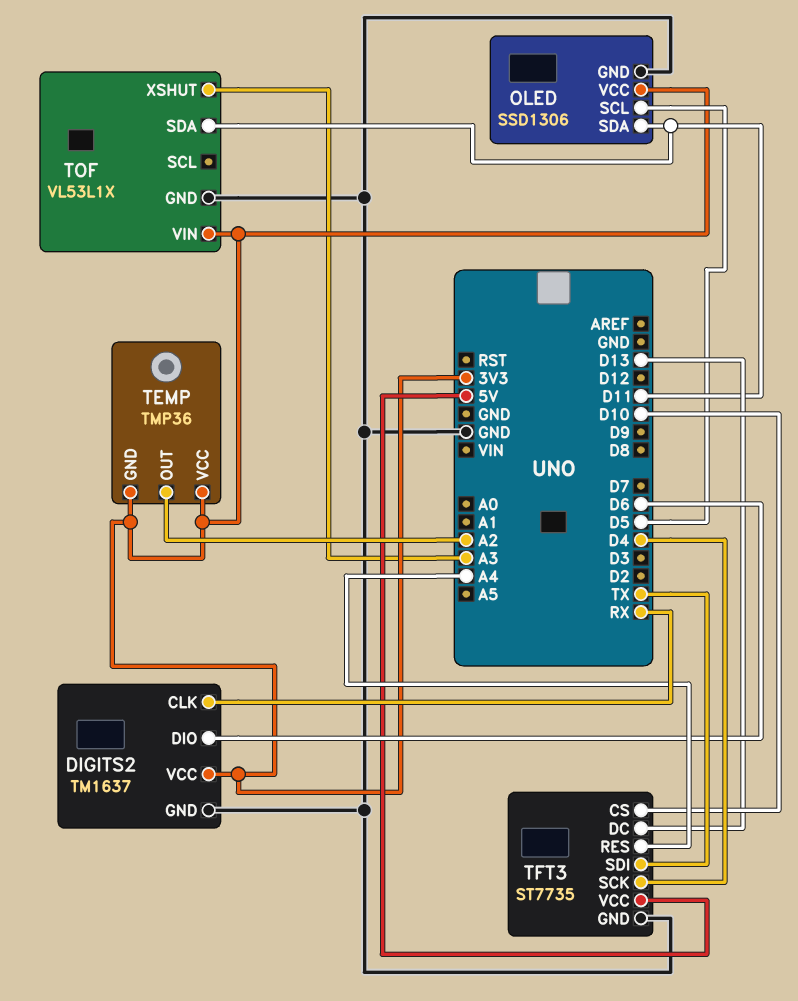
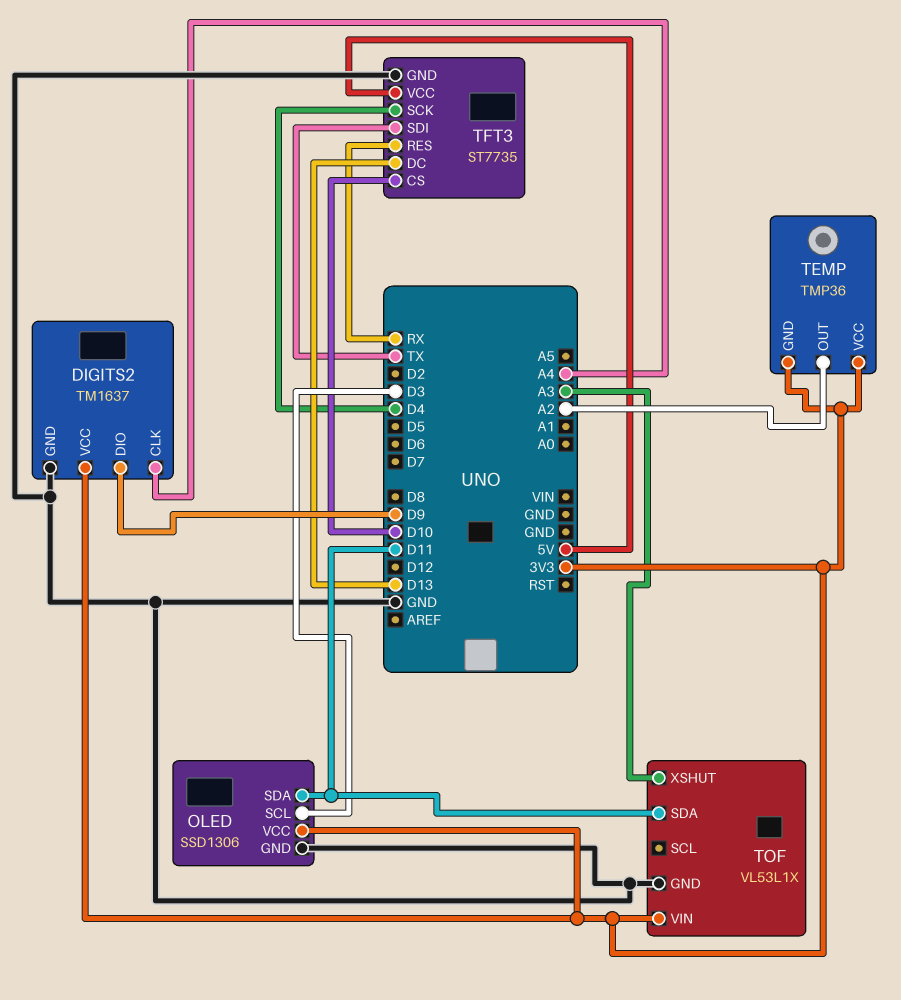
DIGITS2 pin CLK: RX -> A4
DIGITS2 pin DIO: D6 -> D9
OLED pin SCL: D5 -> D3
TFT3 pin RES: A4 -> RX

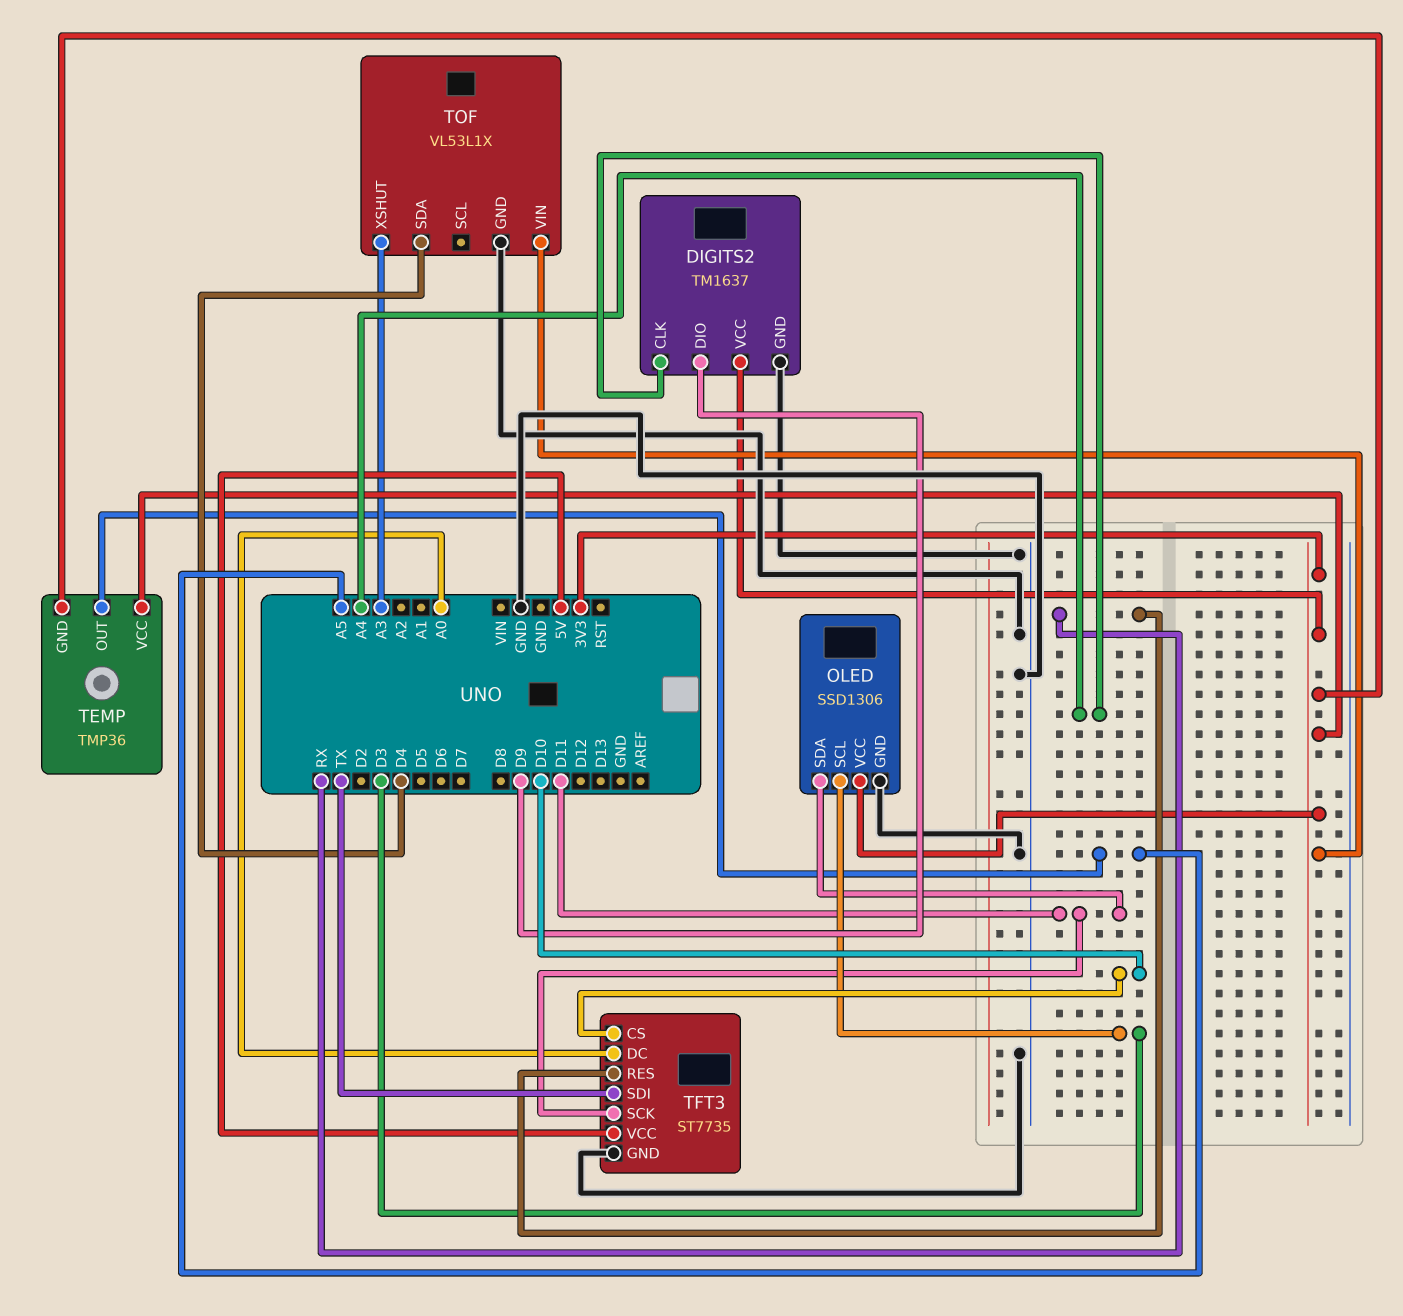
TEMP pin OUT: A2 -> A5
TFT3 pin DC: D13 -> A0
TFT3 pin SCK: D4 -> D11
TOF pin SDA: D11 -> D4

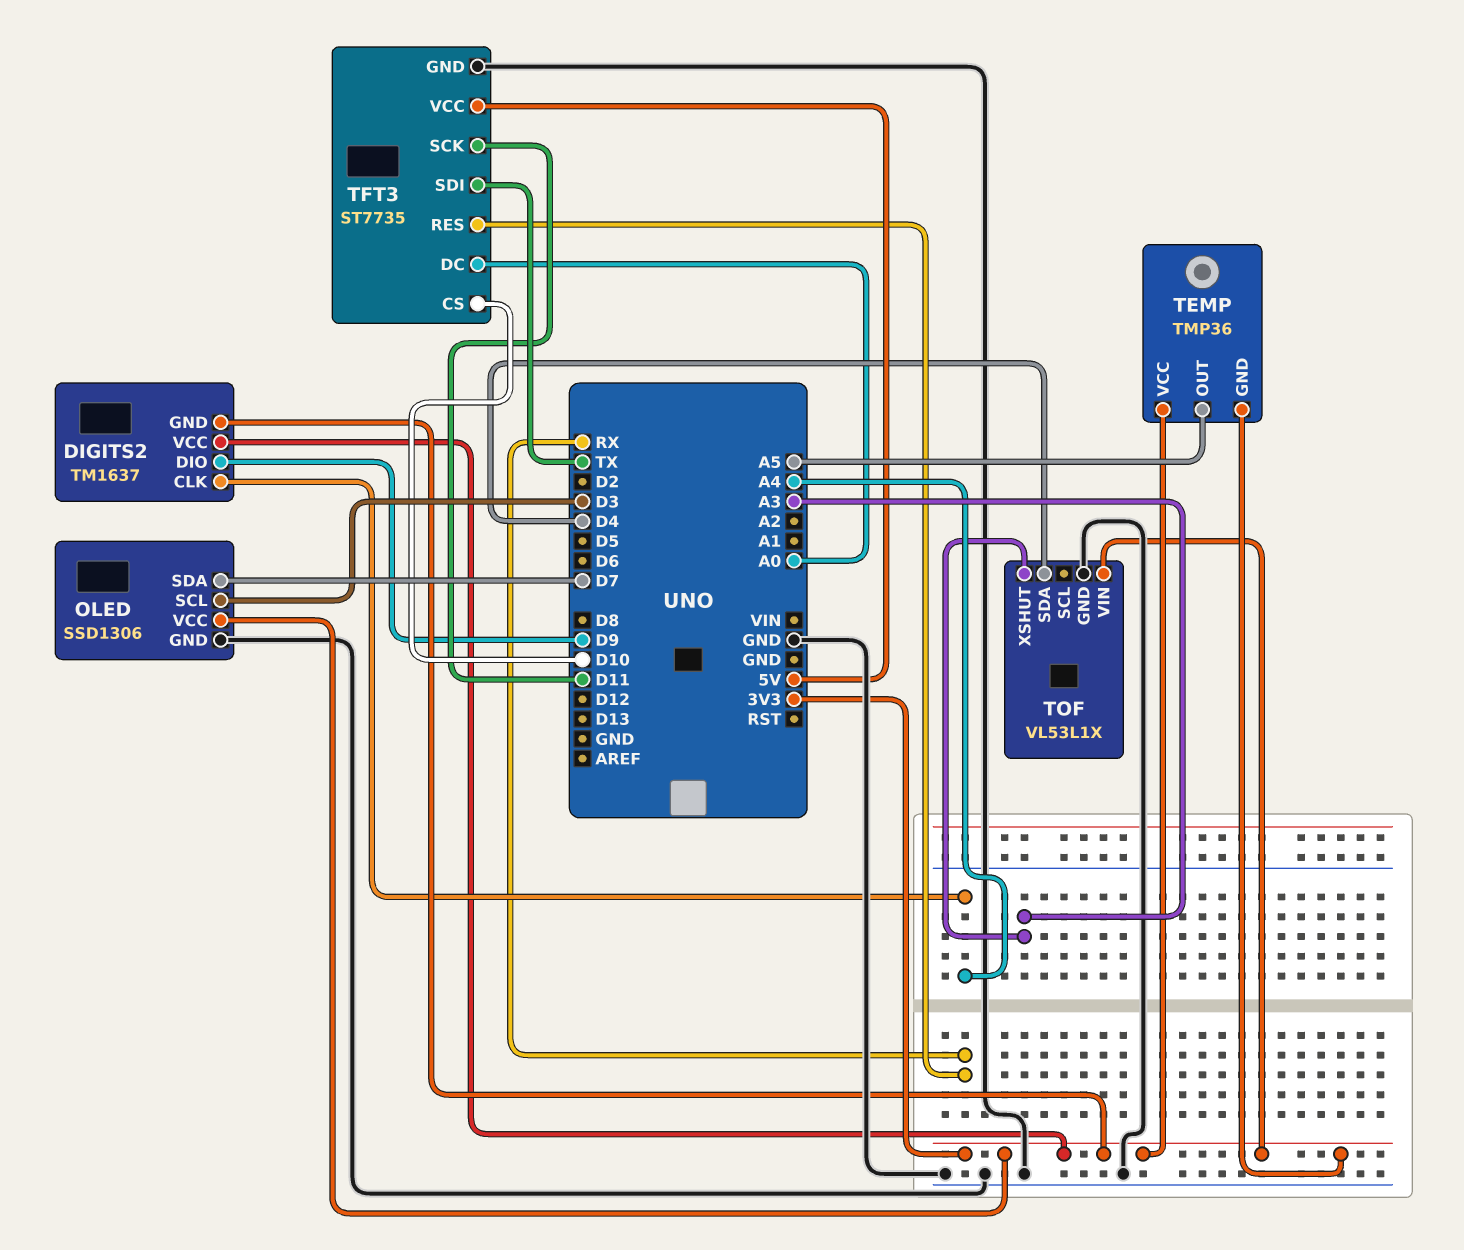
DIGITS2 pin GND: GND -> 3V3
OLED pin SDA: D11 -> D7

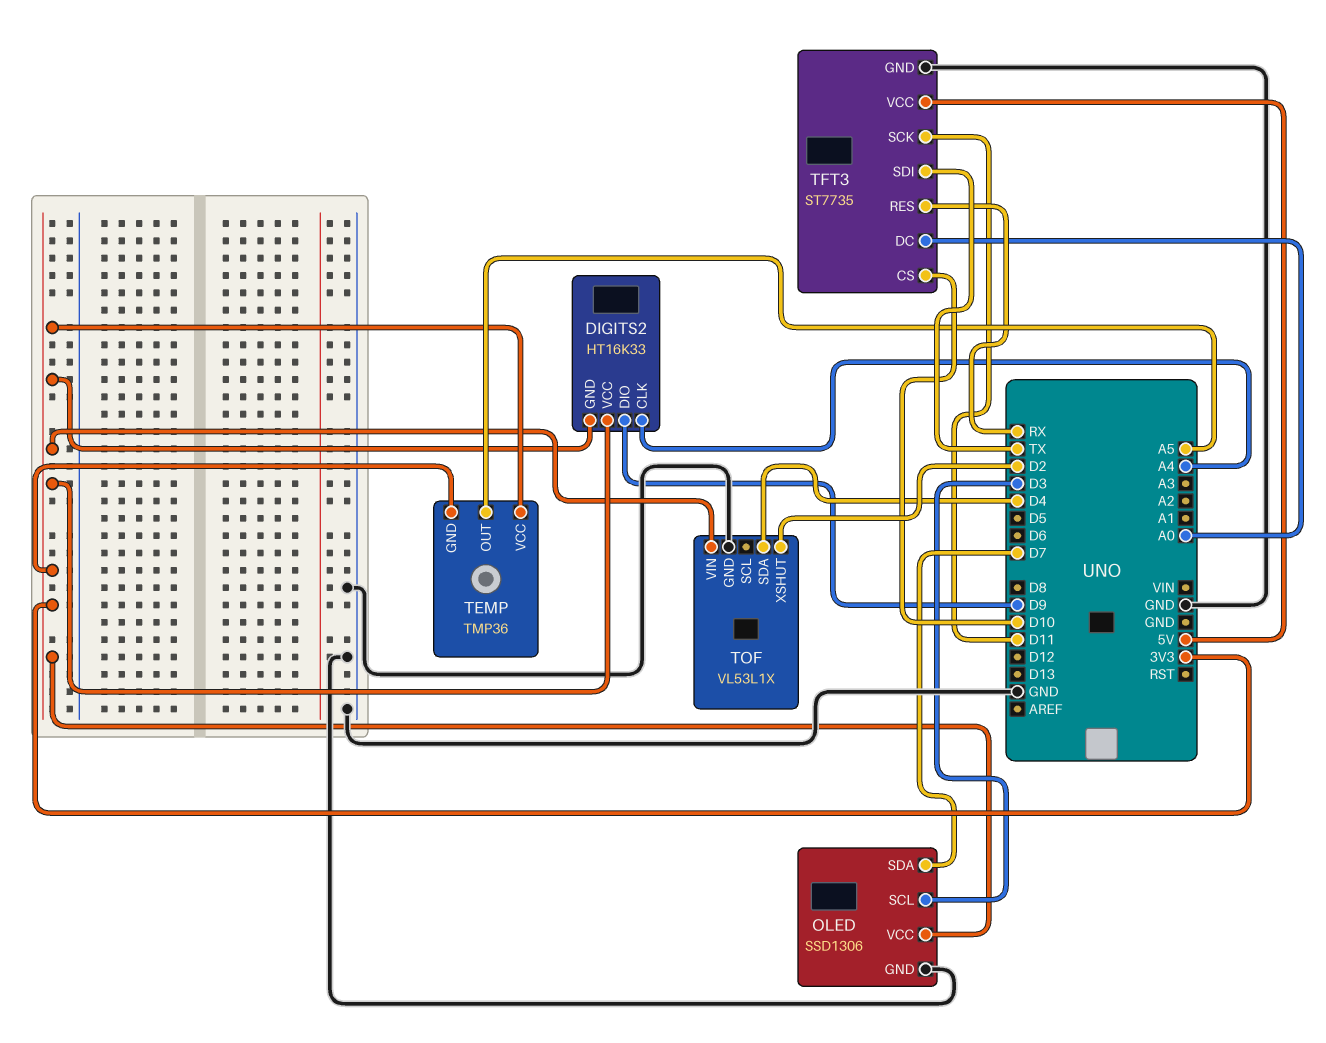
DIGITS2: TM1637 -> HT16K33
TOF pin XSHUT: A3 -> D2

